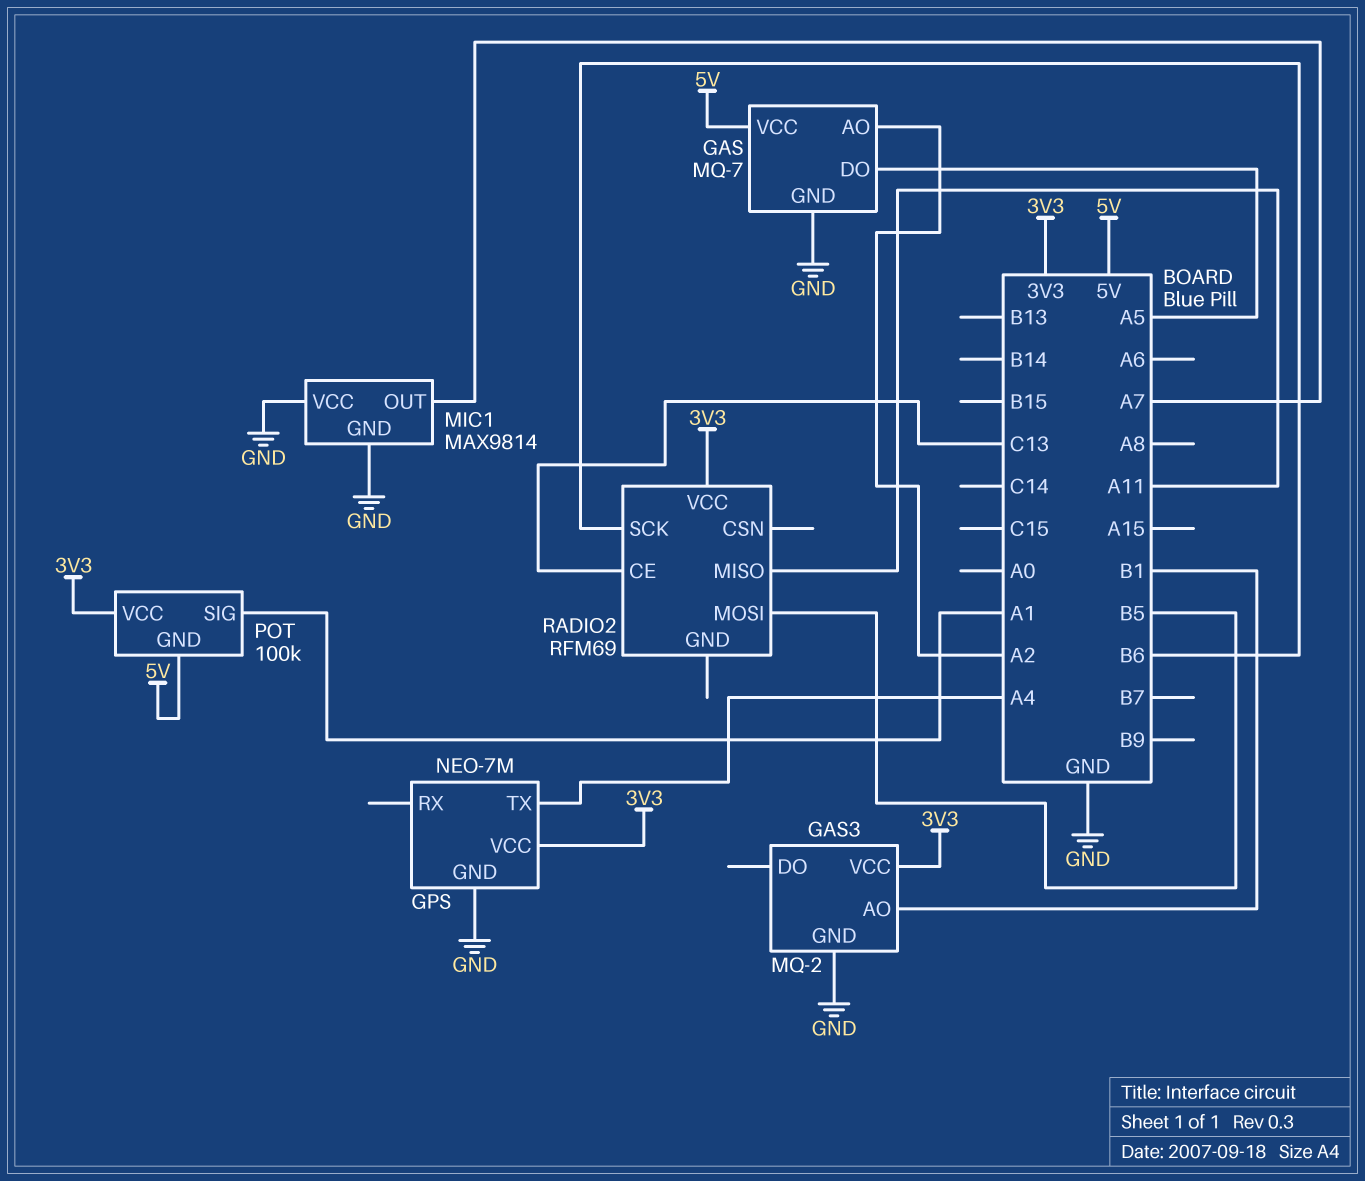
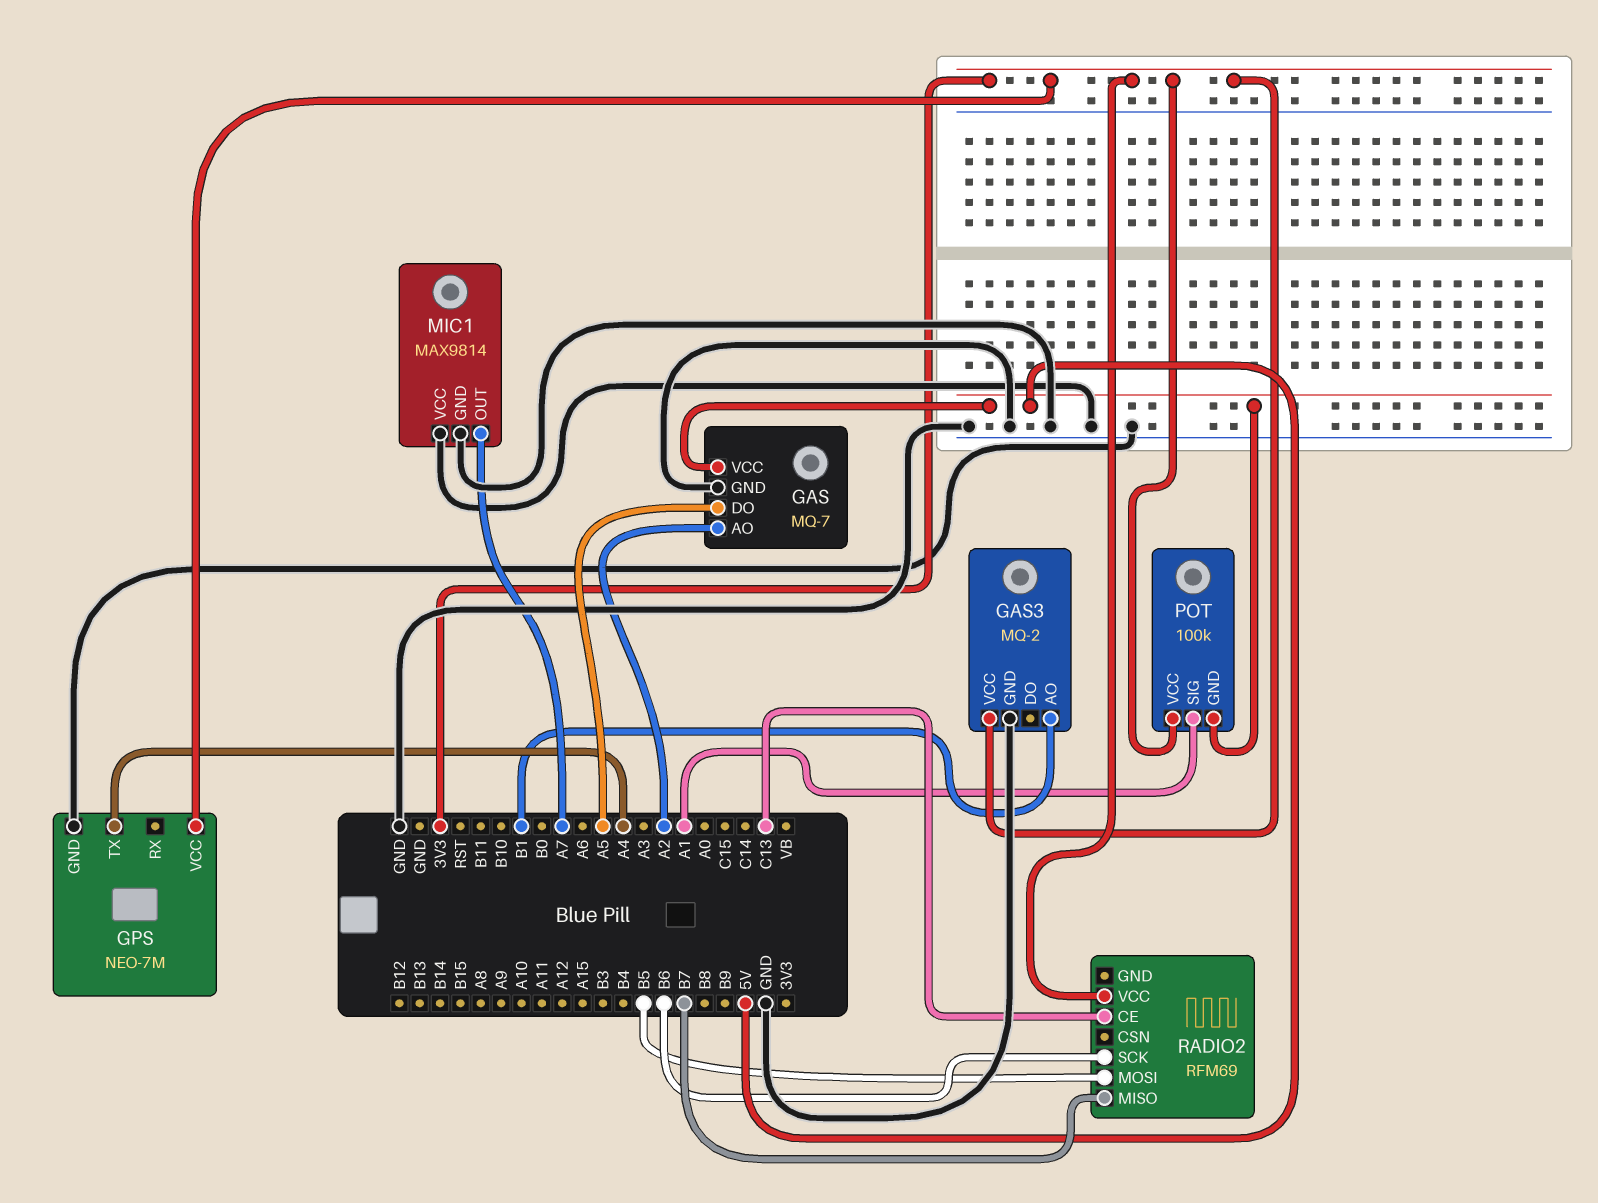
RADIO2 pin MISO: A11 -> B7

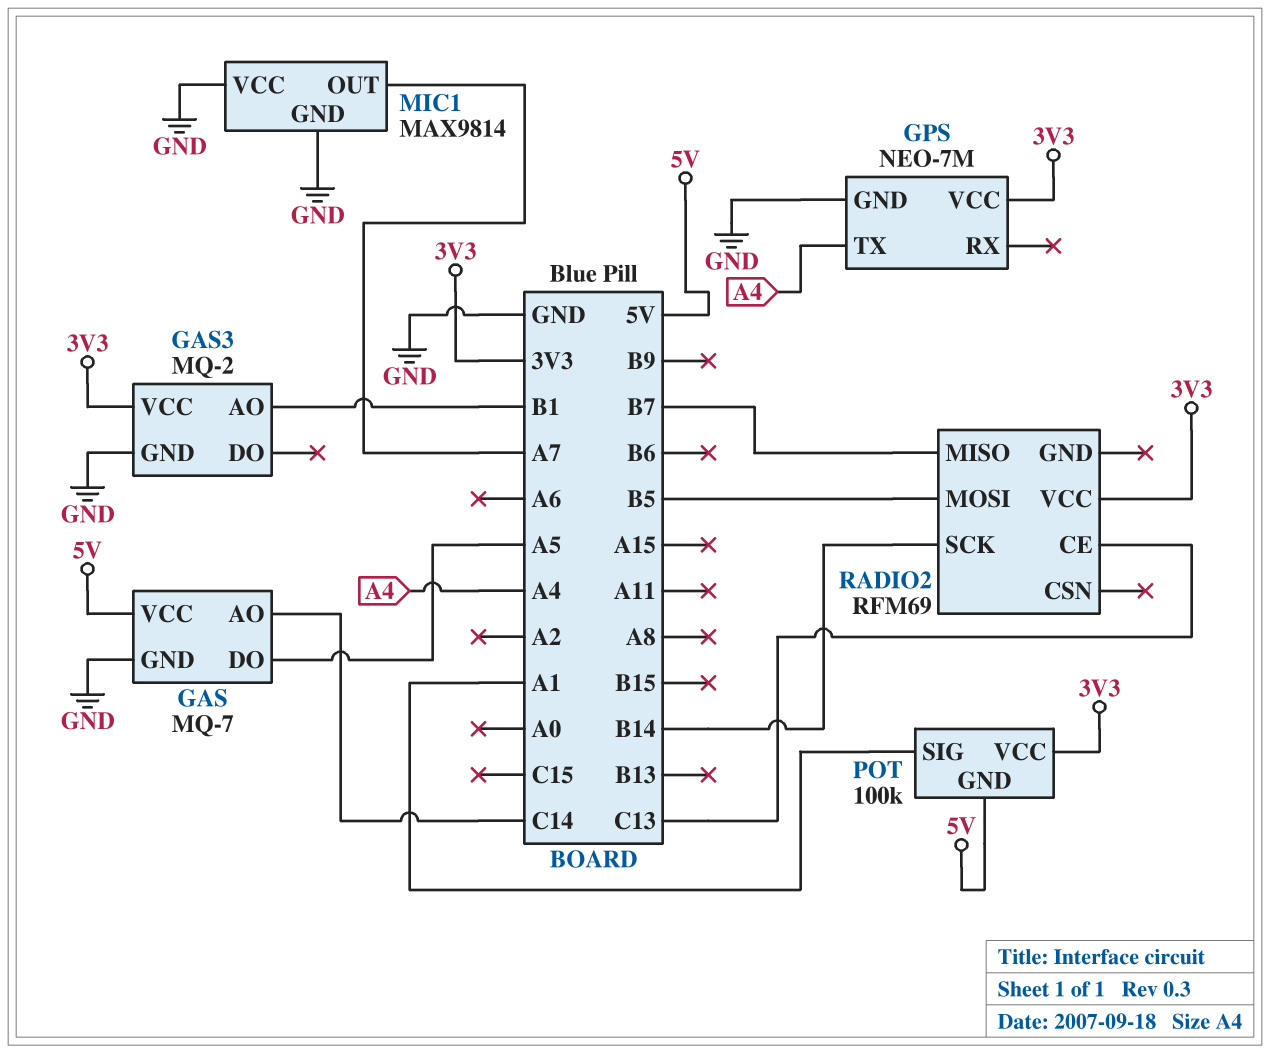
GAS pin AO: A2 -> C14
RADIO2 pin SCK: B6 -> B14

